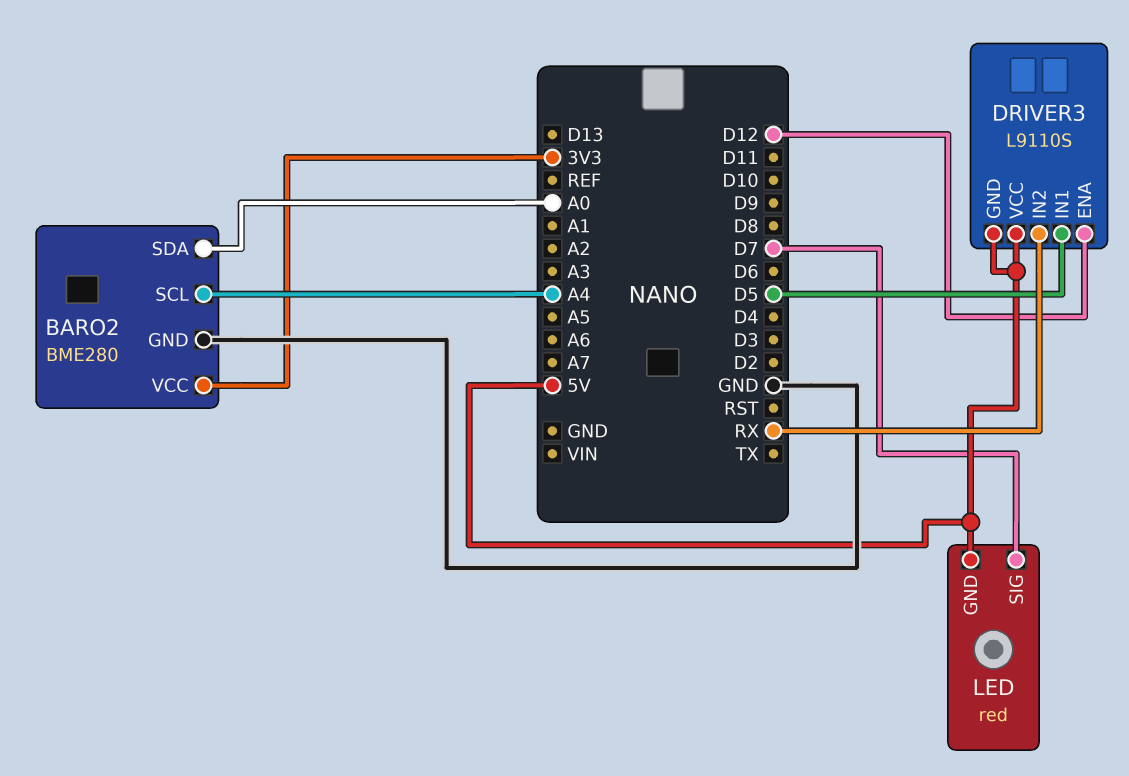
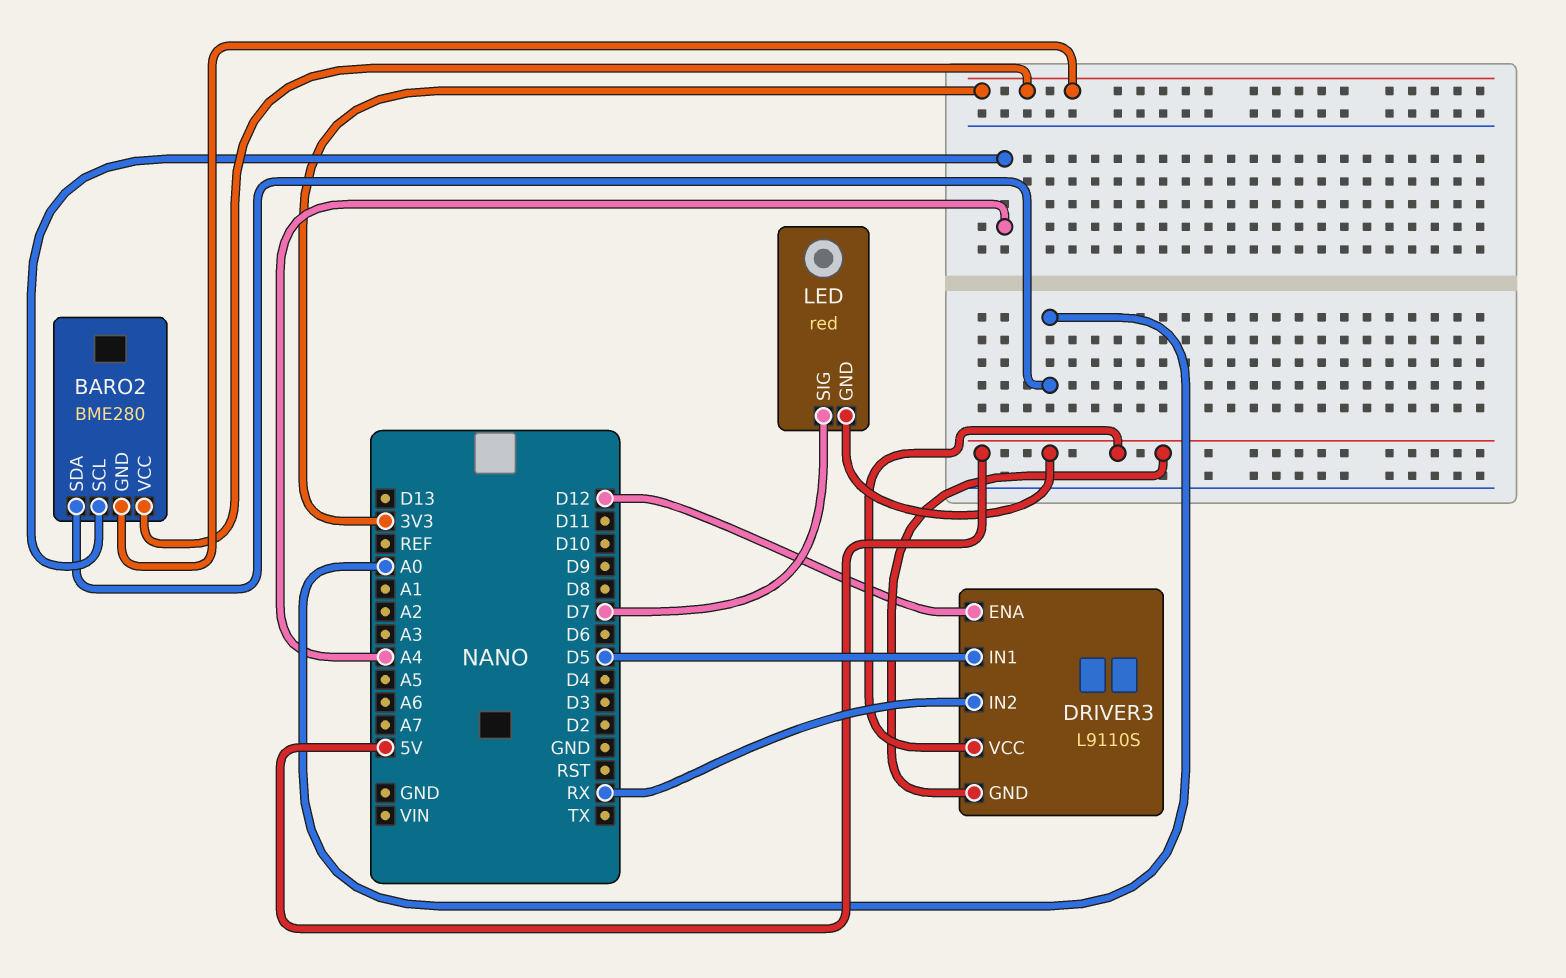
BARO2 pin GND: GND -> 3V3

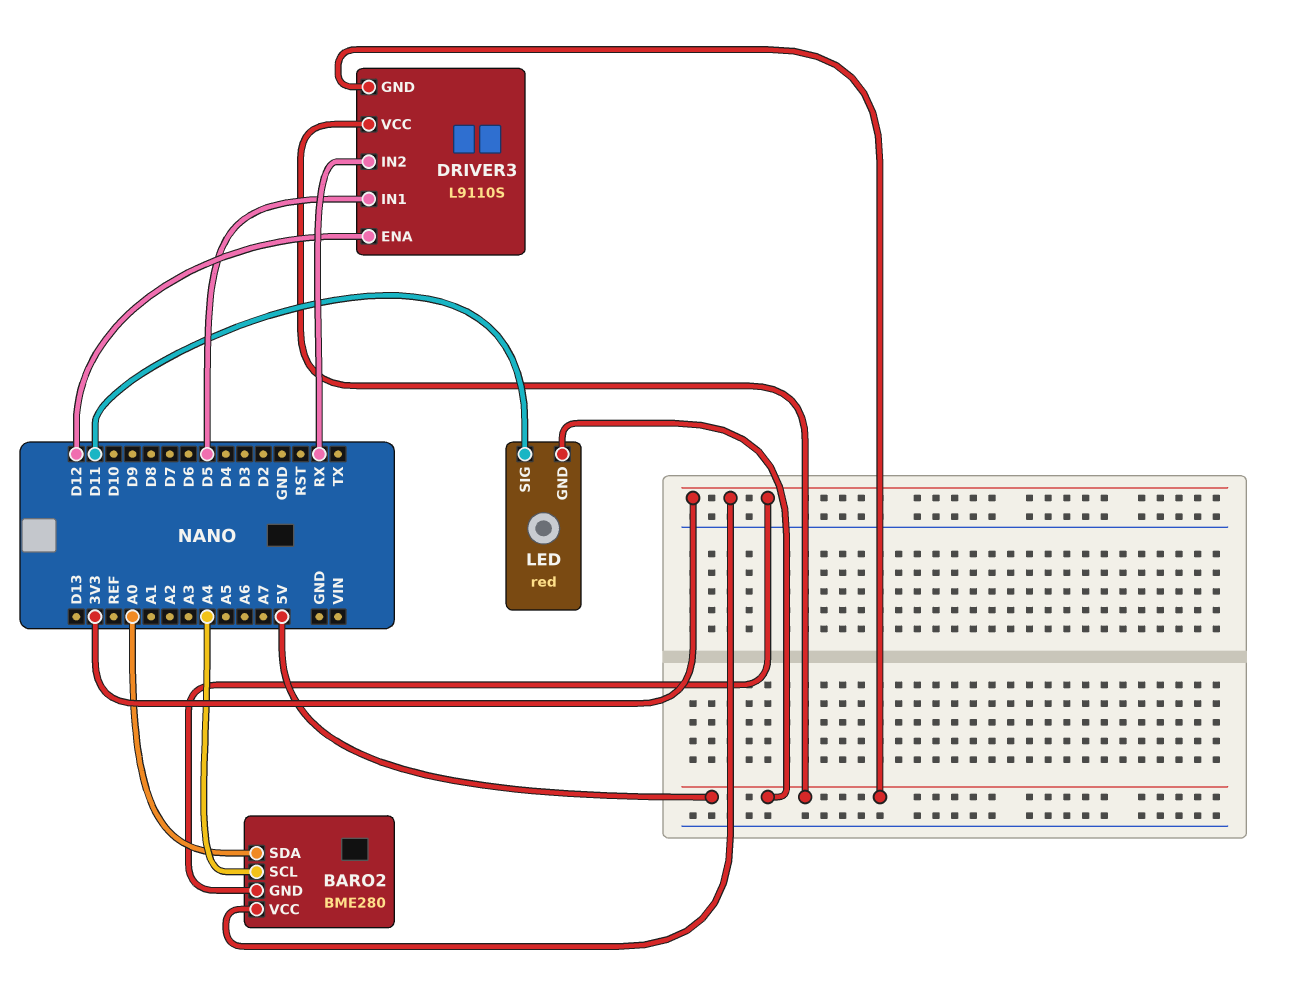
LED pin SIG: D7 -> D11

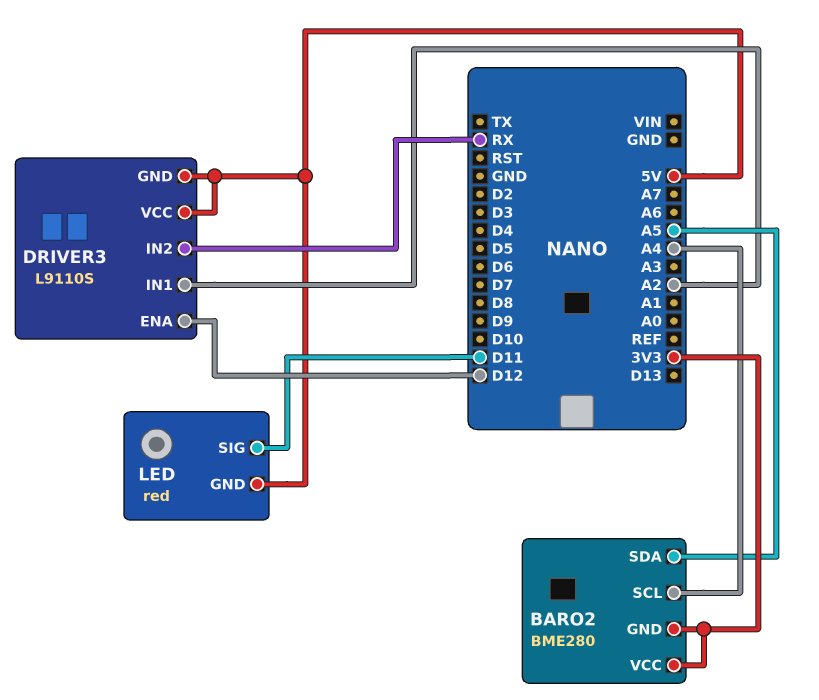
BARO2 pin SDA: A0 -> A5
DRIVER3 pin IN1: D5 -> A2

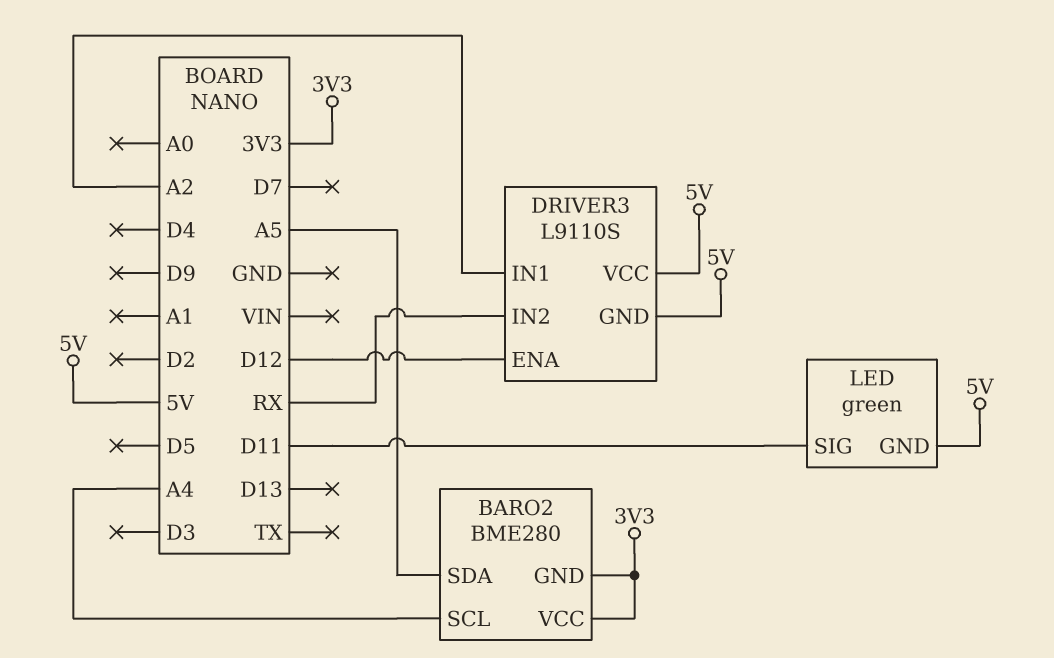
LED: red -> green

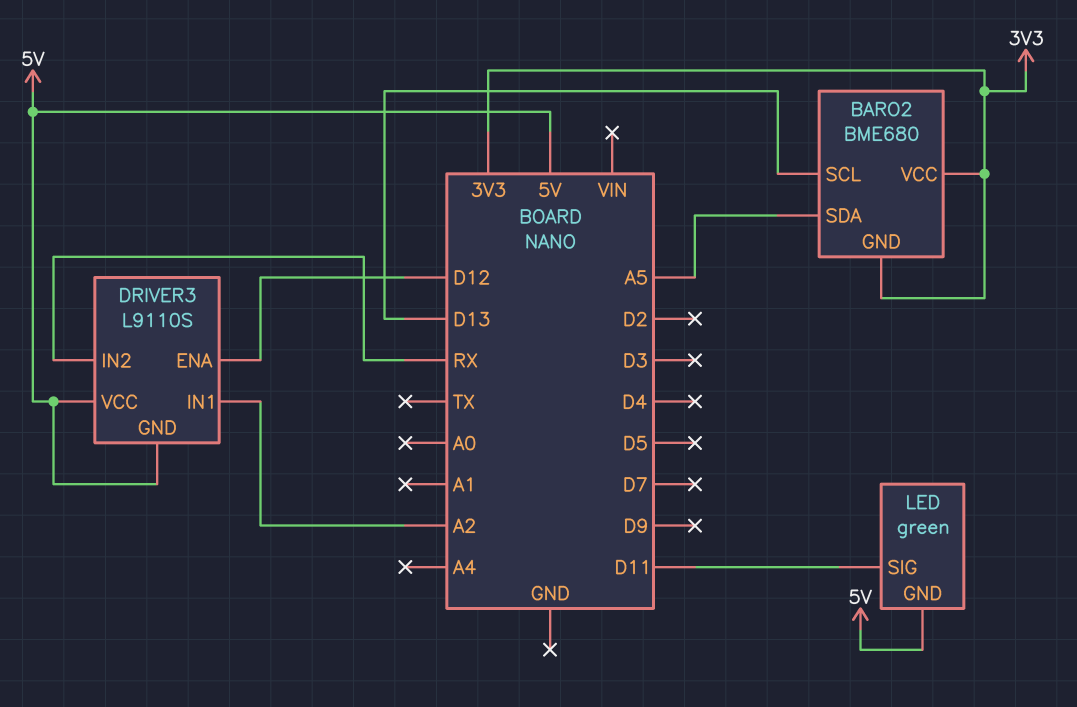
BARO2: BME280 -> BME680
BARO2 pin SCL: A4 -> D13

